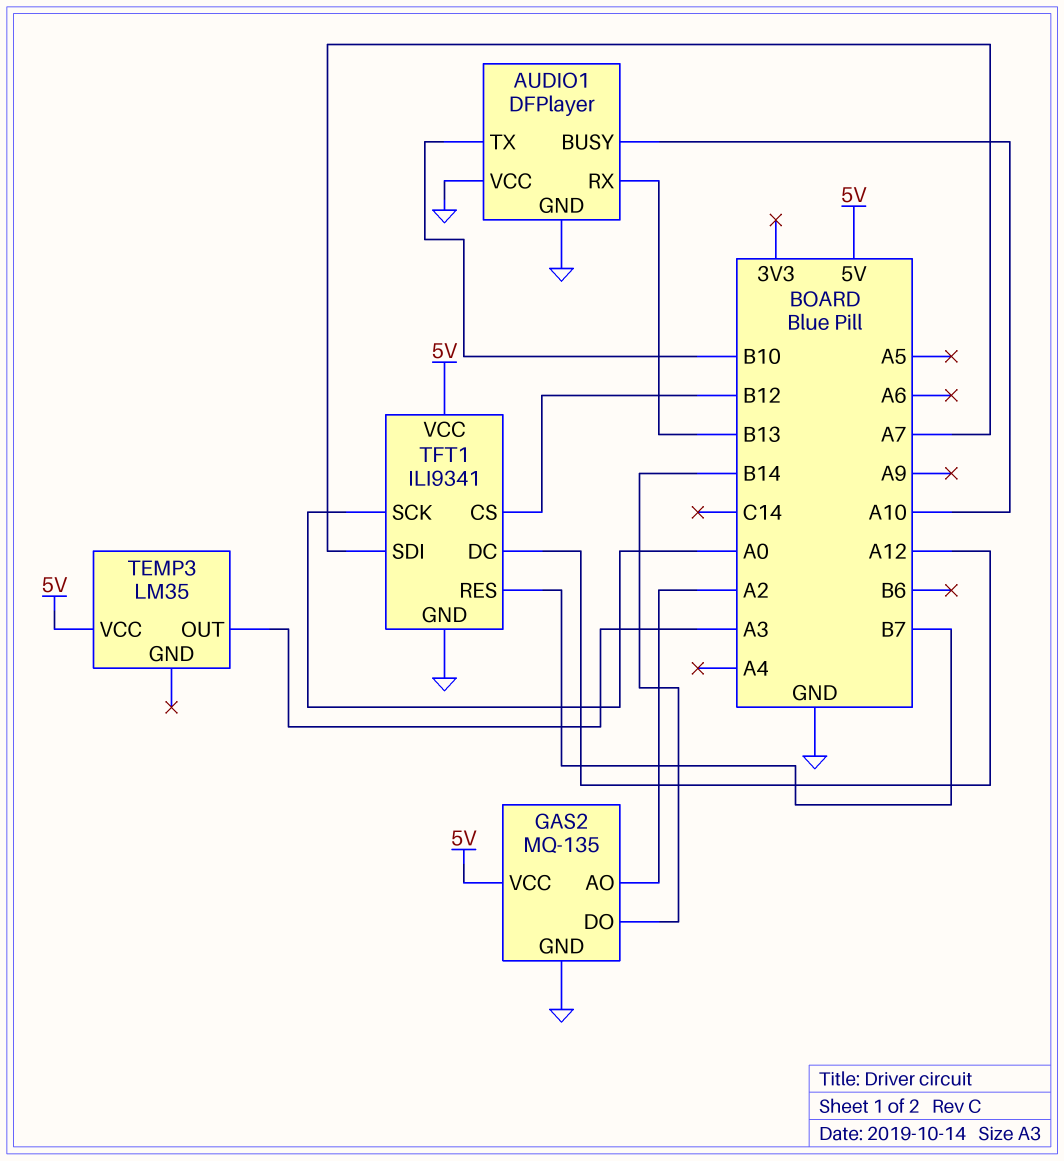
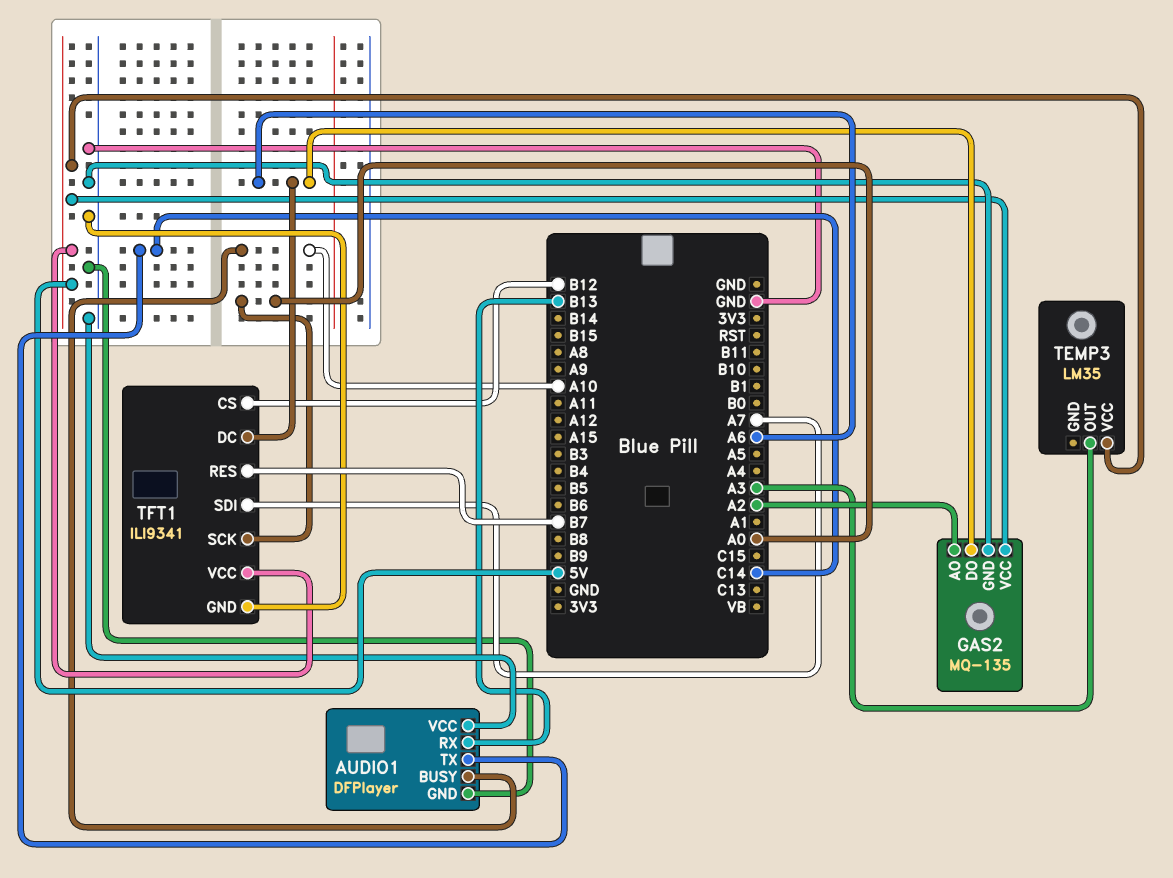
AUDIO1 pin TX: B10 -> C14
GAS2 pin DO: B14 -> A6
TFT1 pin DC: A12 -> A6

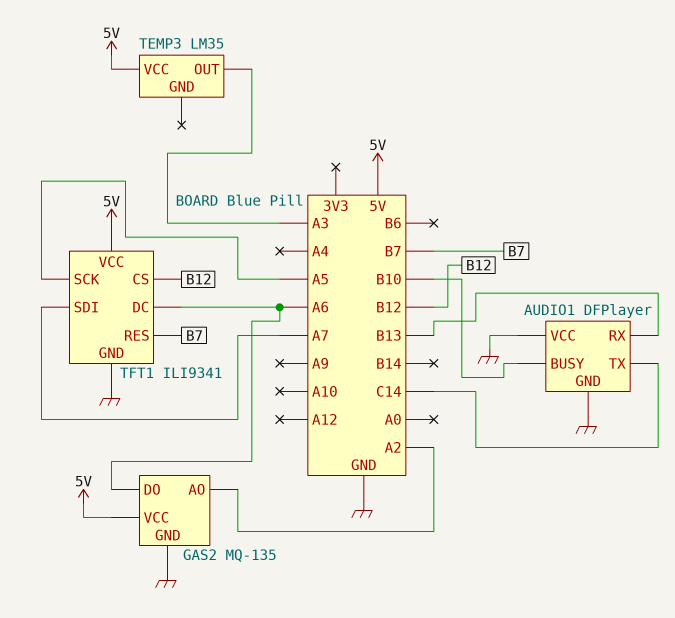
AUDIO1 pin BUSY: A10 -> B10
TFT1 pin SCK: A0 -> A5

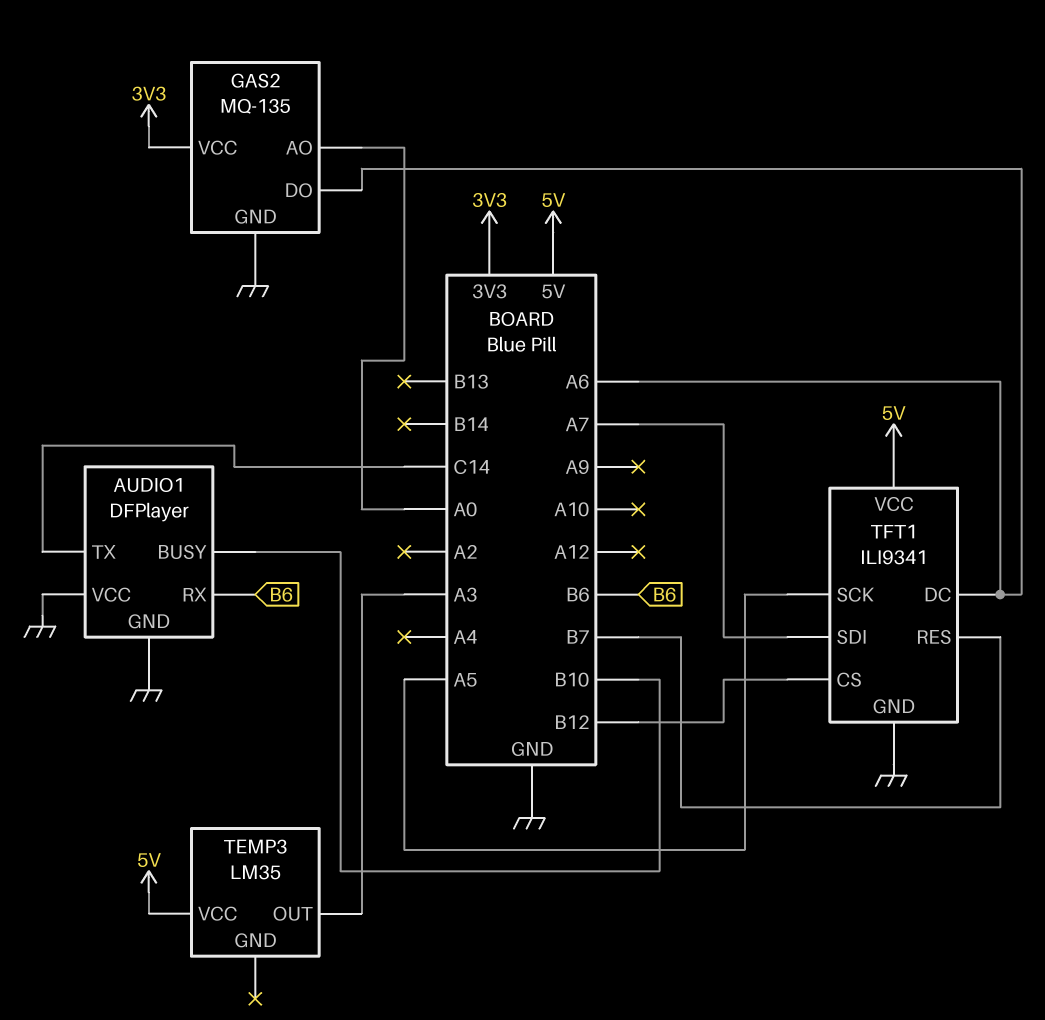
AUDIO1 pin RX: B13 -> B6
GAS2 pin AO: A2 -> A0
GAS2 pin VCC: 5V -> 3V3

